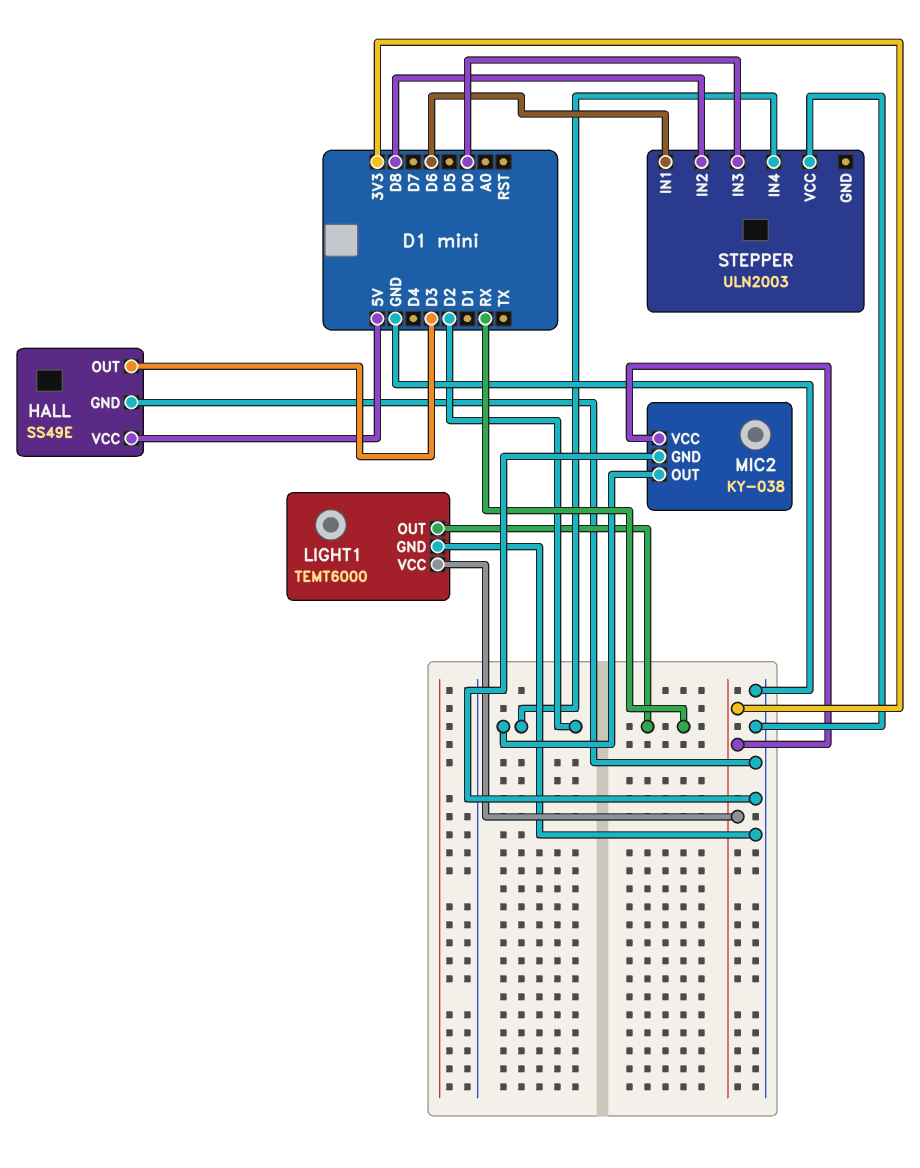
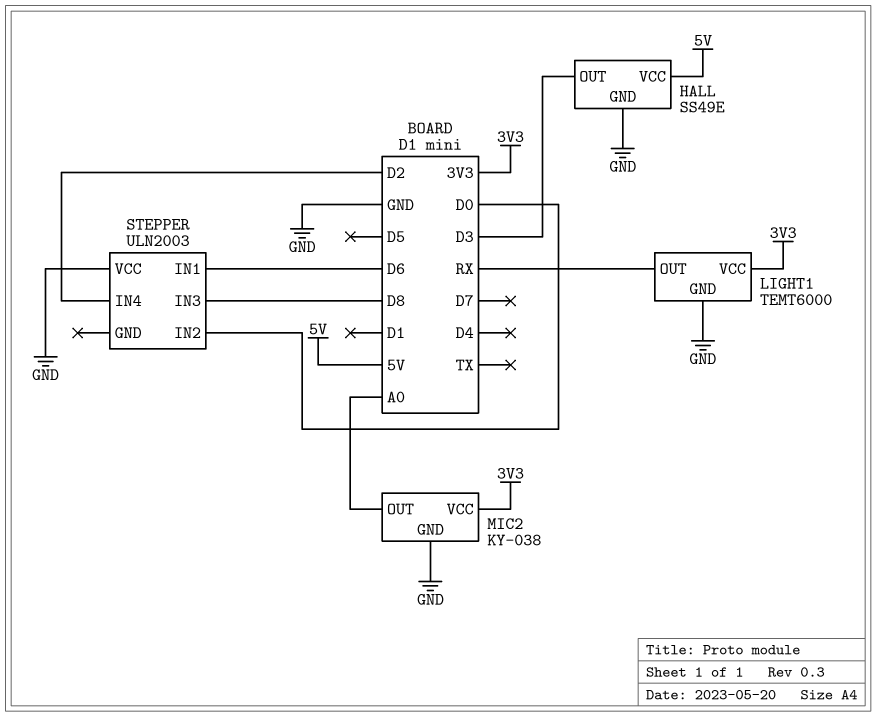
MIC2 pin OUT: D2 -> A0
STEPPER pin IN2: D8 -> D0
STEPPER pin IN3: D0 -> D8

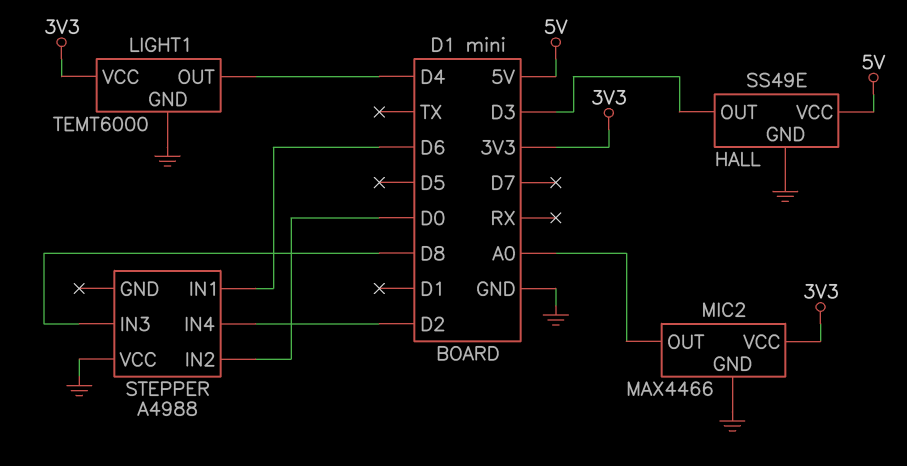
LIGHT1 pin OUT: RX -> D4
MIC2: KY-038 -> MAX4466
STEPPER: ULN2003 -> A4988

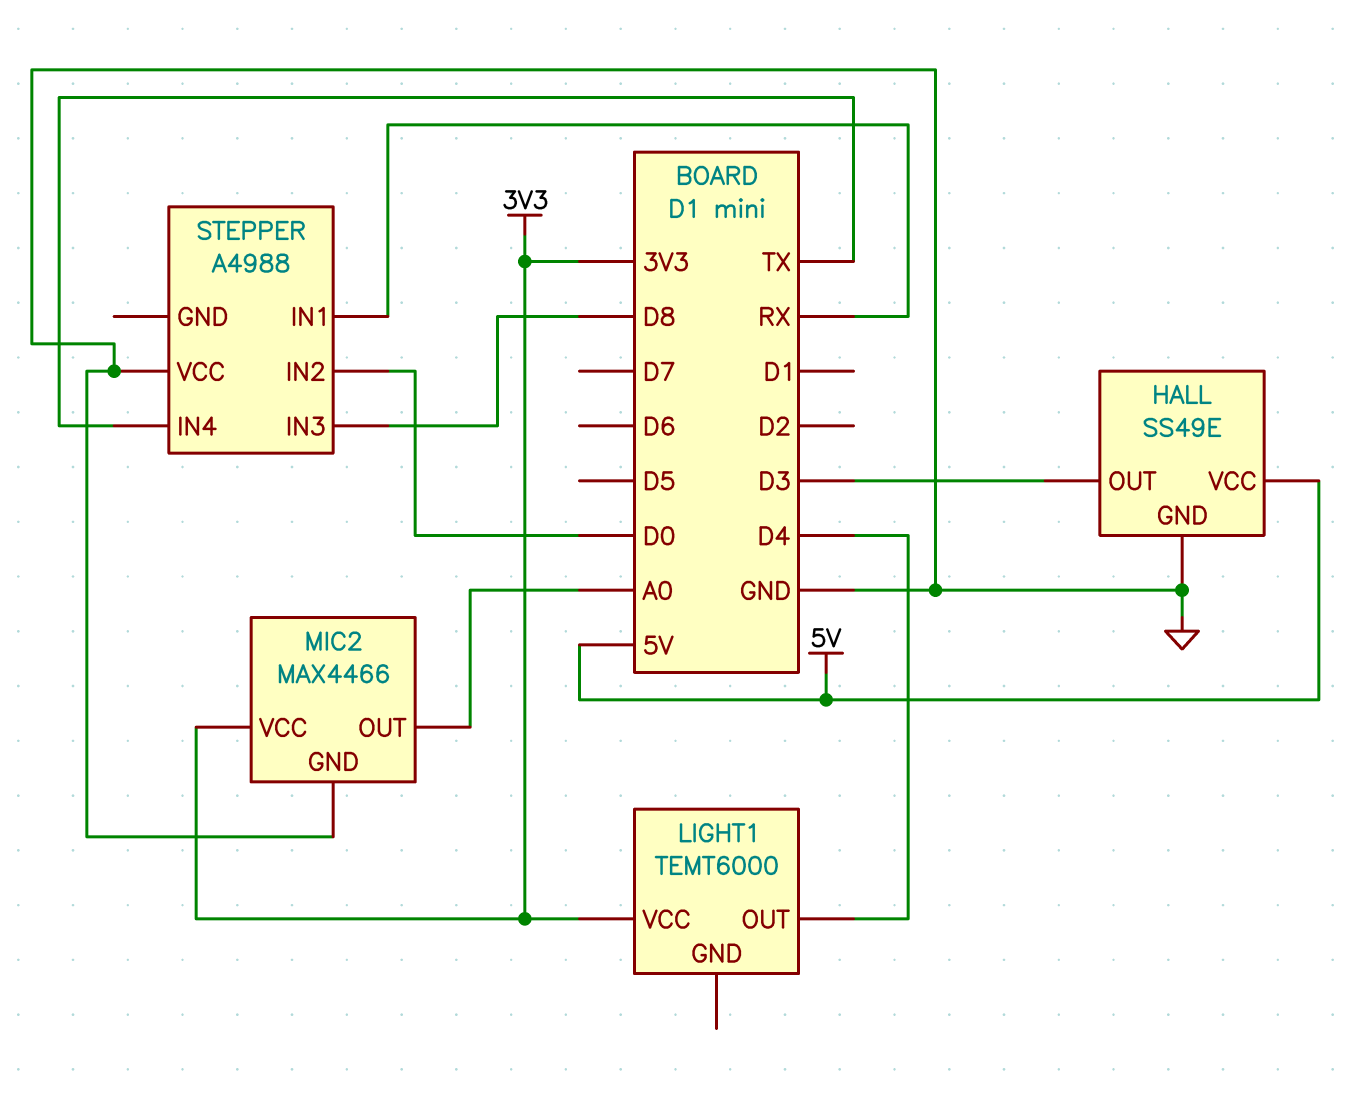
LIGHT1 pin GND: GND -> none
STEPPER pin IN1: D6 -> RX
STEPPER pin IN4: D2 -> TX

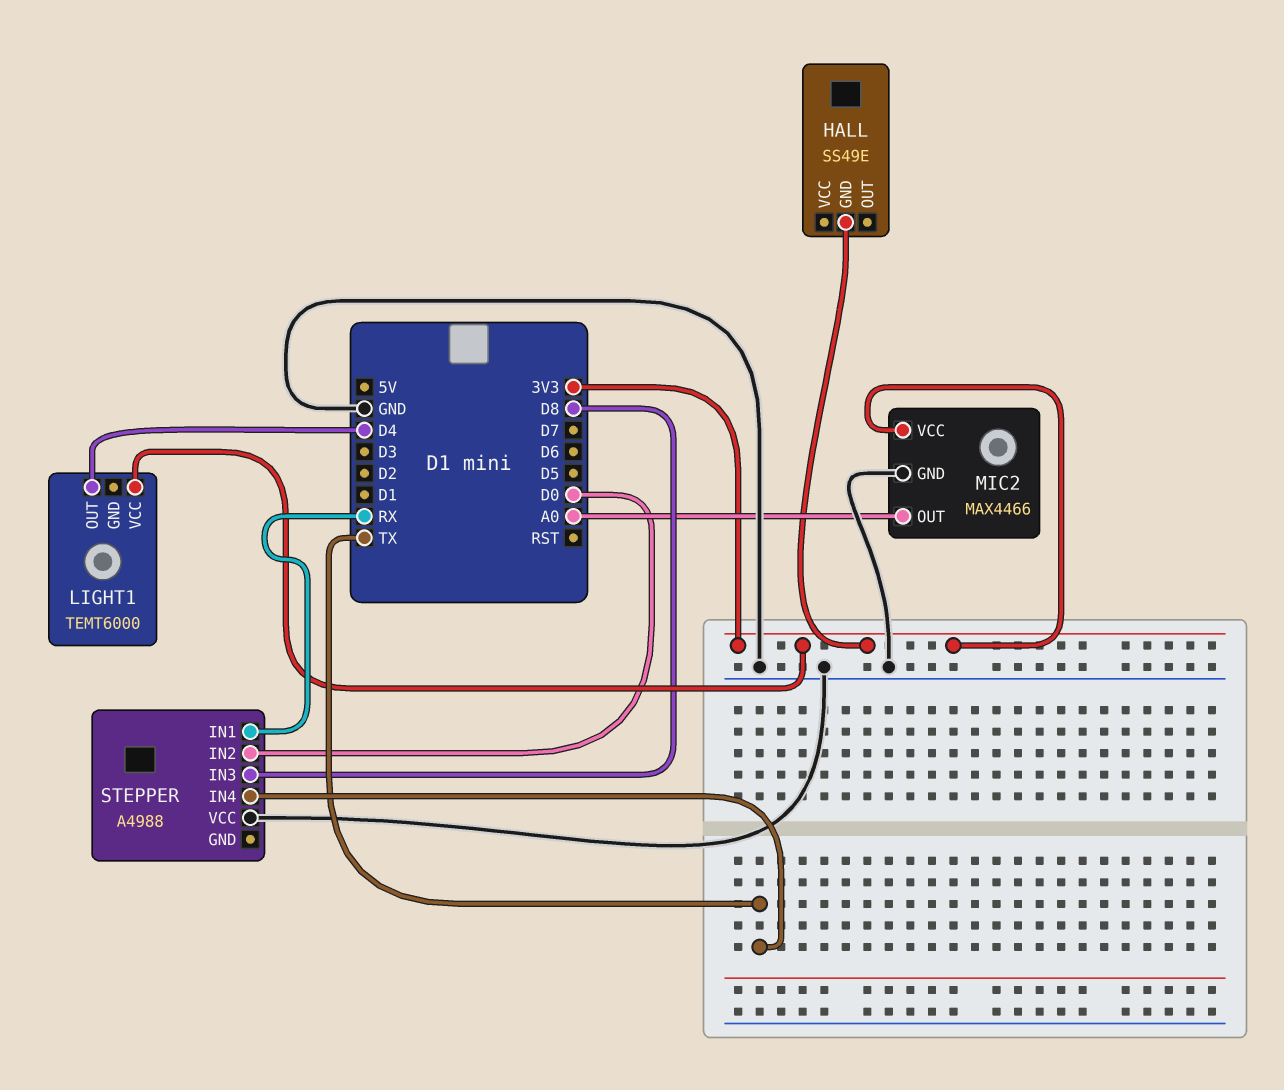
HALL pin GND: GND -> 3V3
HALL pin OUT: D3 -> none
HALL pin VCC: 5V -> none

